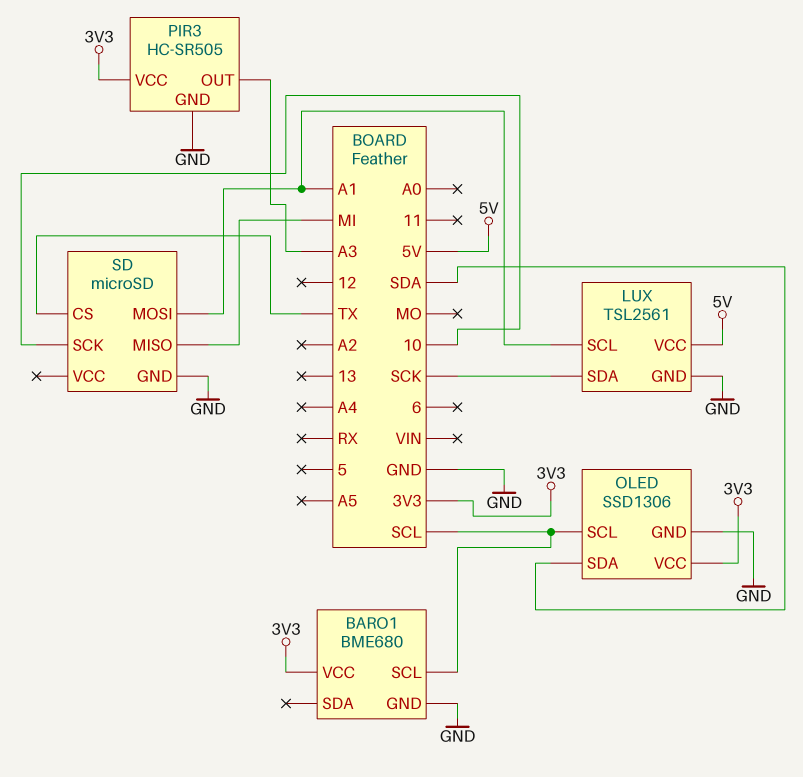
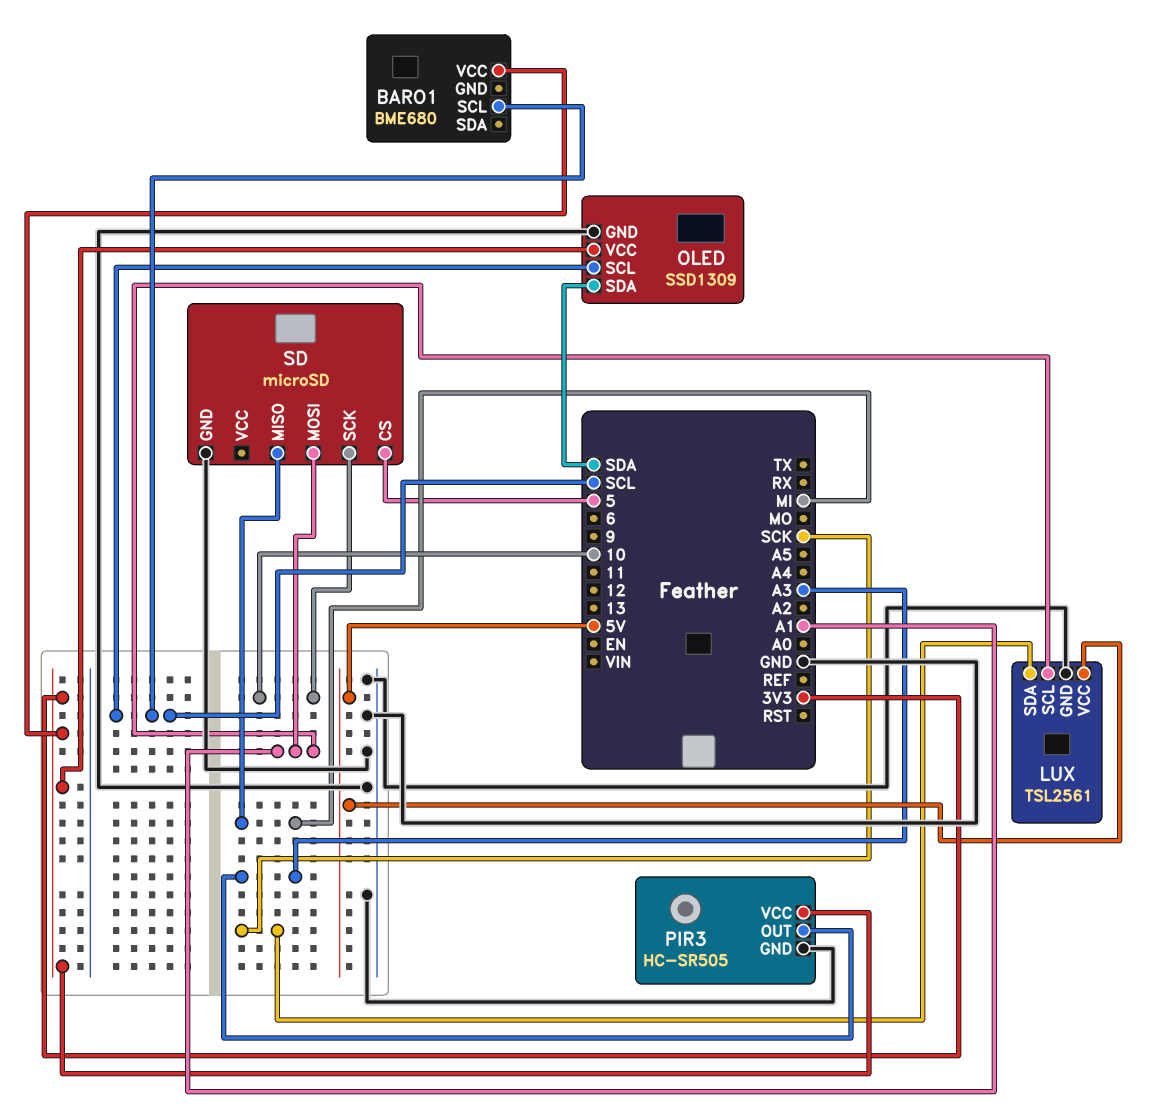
BARO1 pin GND: GND -> none
OLED: SSD1306 -> SSD1309
SD pin CS: TX -> 5

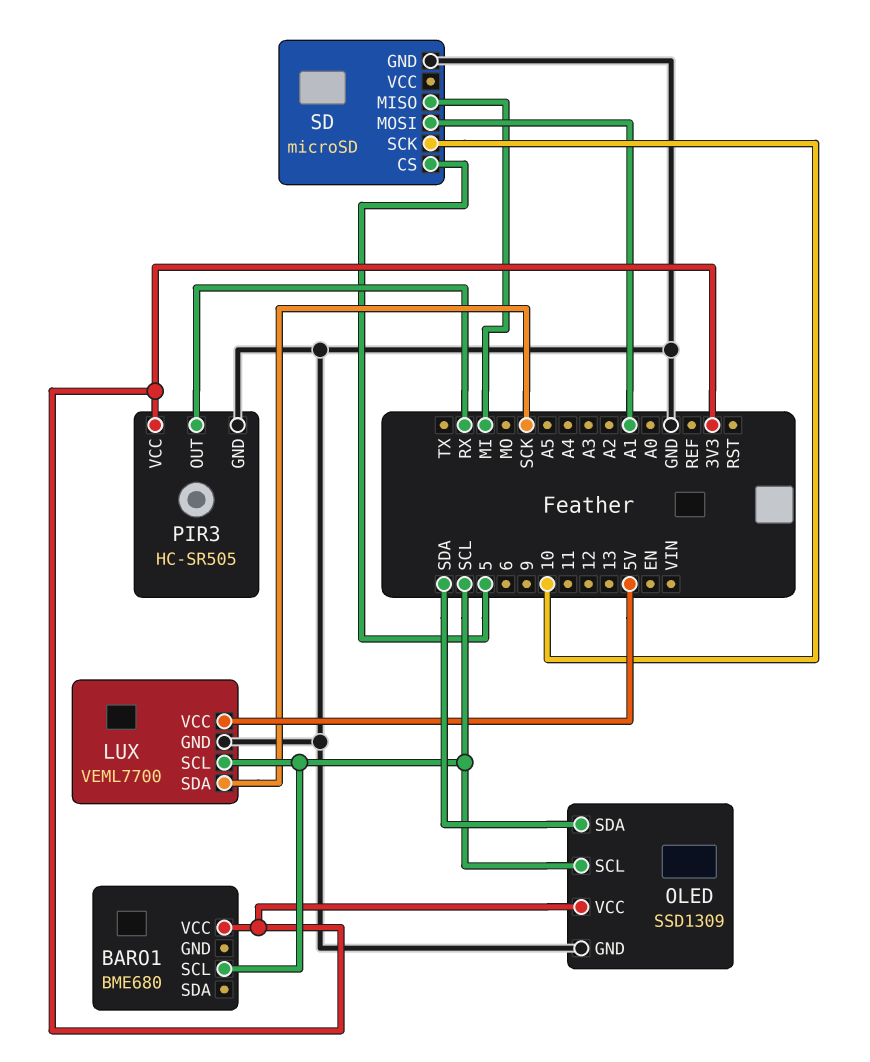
LUX: TSL2561 -> VEML7700
LUX pin SCL: A1 -> SCL
PIR3 pin OUT: A3 -> RX

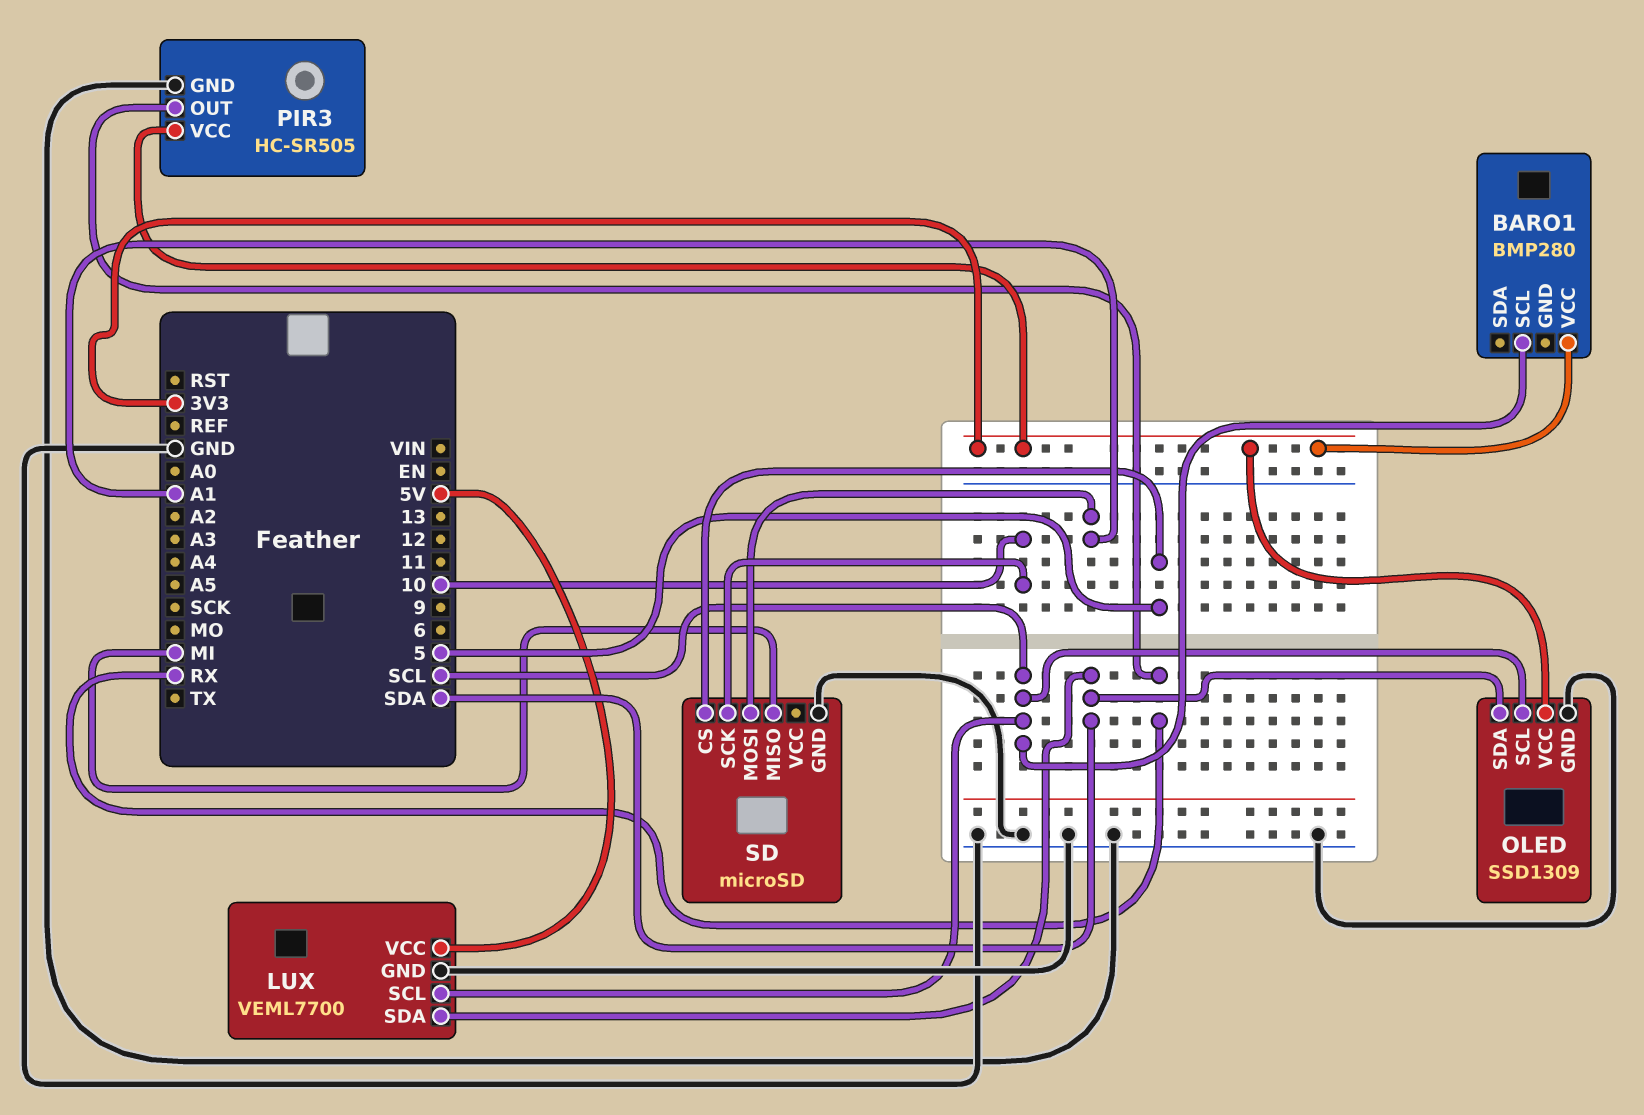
BARO1: BME680 -> BMP280
LUX pin SDA: SCK -> SDA

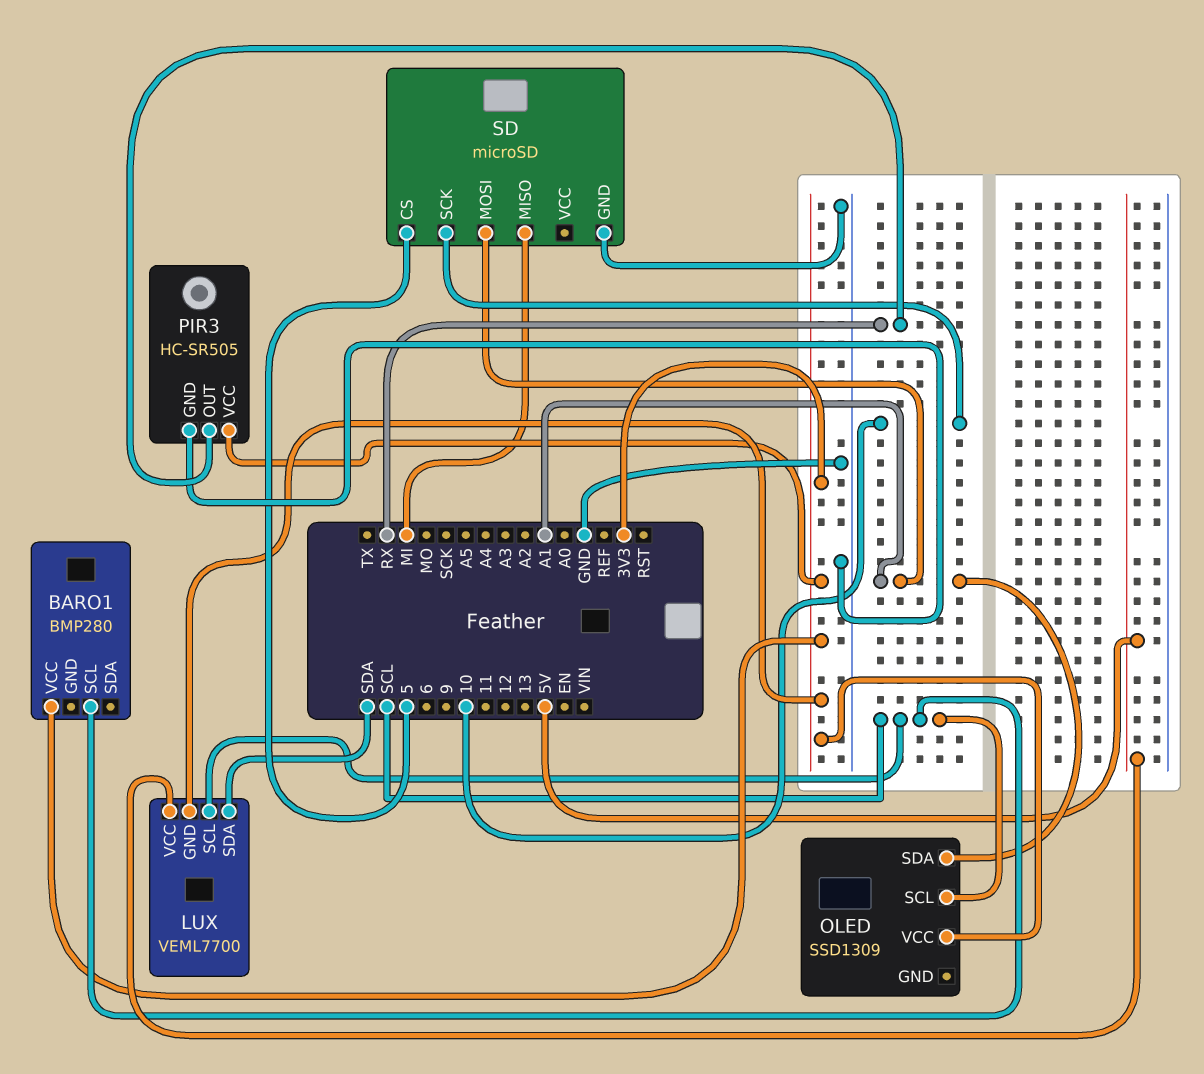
LUX pin GND: GND -> 3V3
OLED pin GND: GND -> none
OLED pin SDA: SDA -> A1

